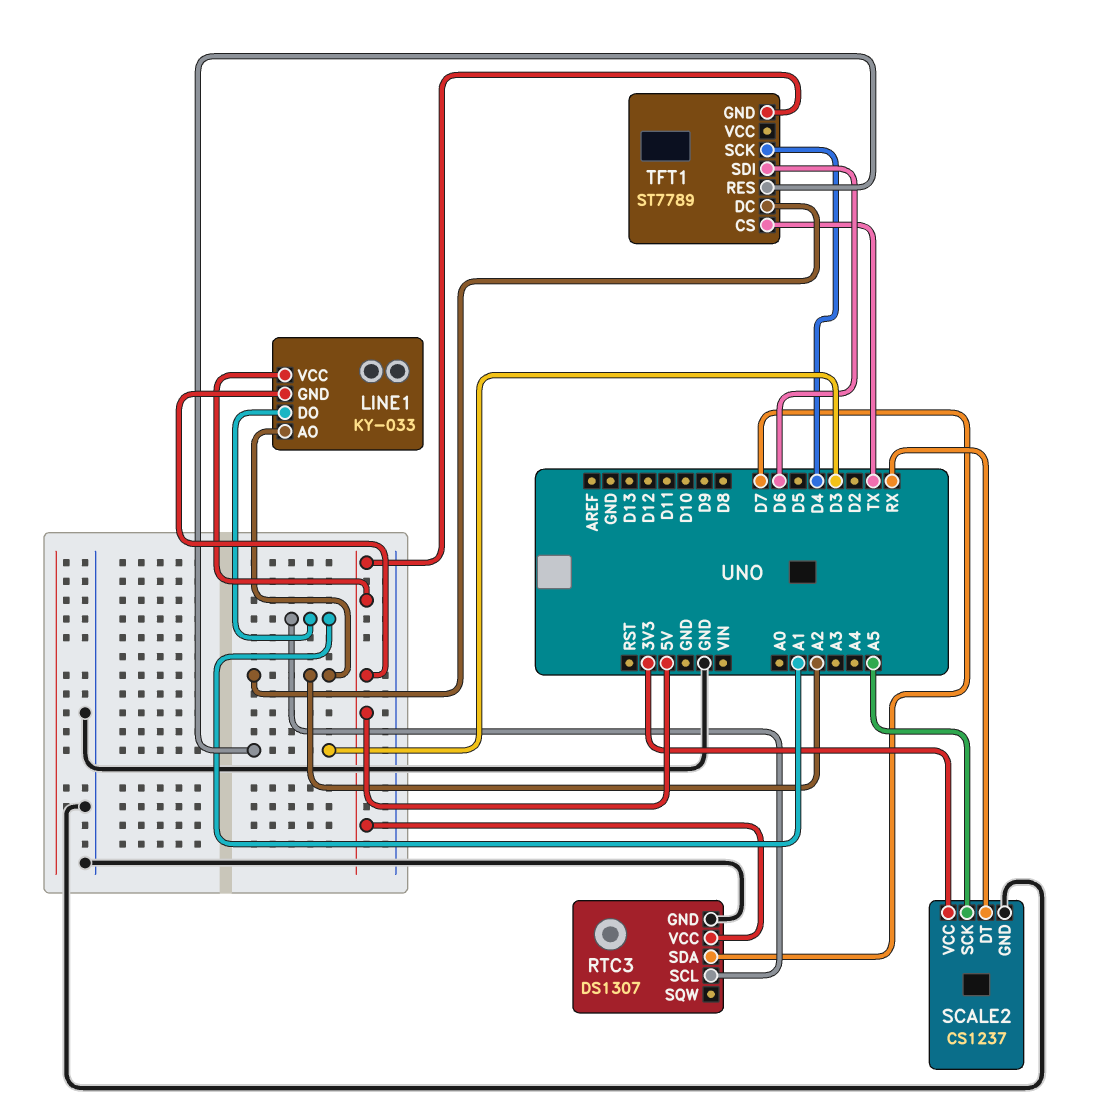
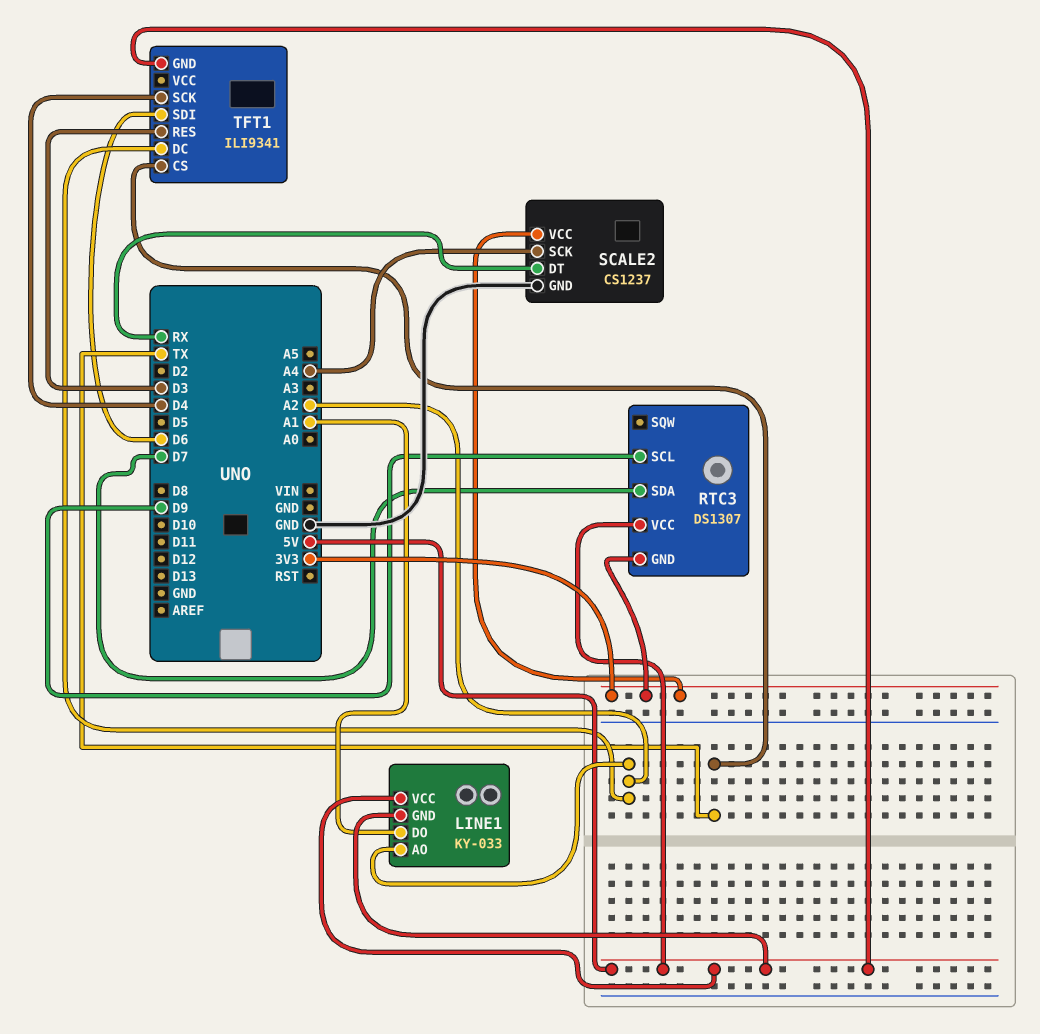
RTC3 pin GND: GND -> 3V3
RTC3 pin SCL: A1 -> D9
SCALE2 pin SCK: A5 -> A4
TFT1: ST7789 -> ILI9341

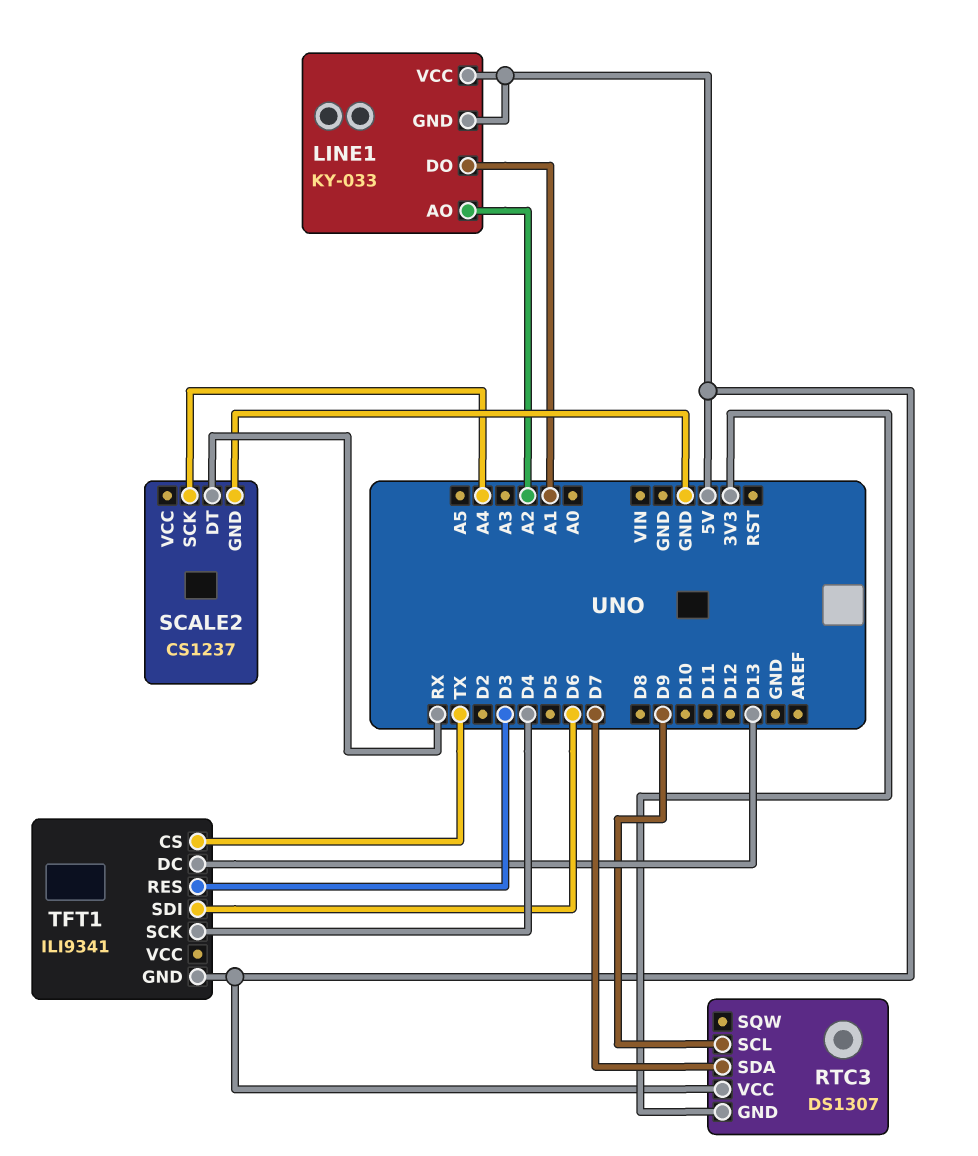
SCALE2 pin VCC: 3V3 -> none
TFT1 pin DC: A2 -> D13

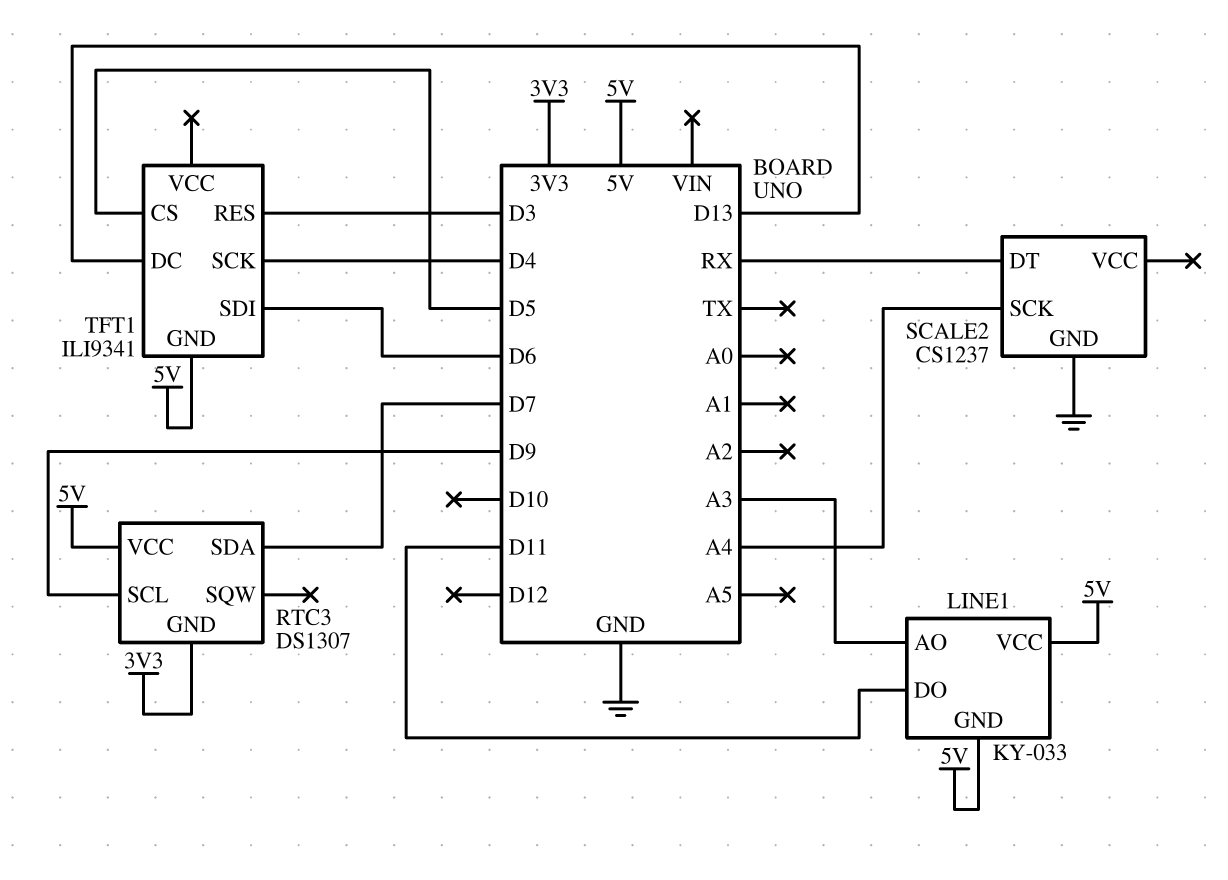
LINE1 pin AO: A2 -> A3
LINE1 pin DO: A1 -> D11
TFT1 pin CS: TX -> D5

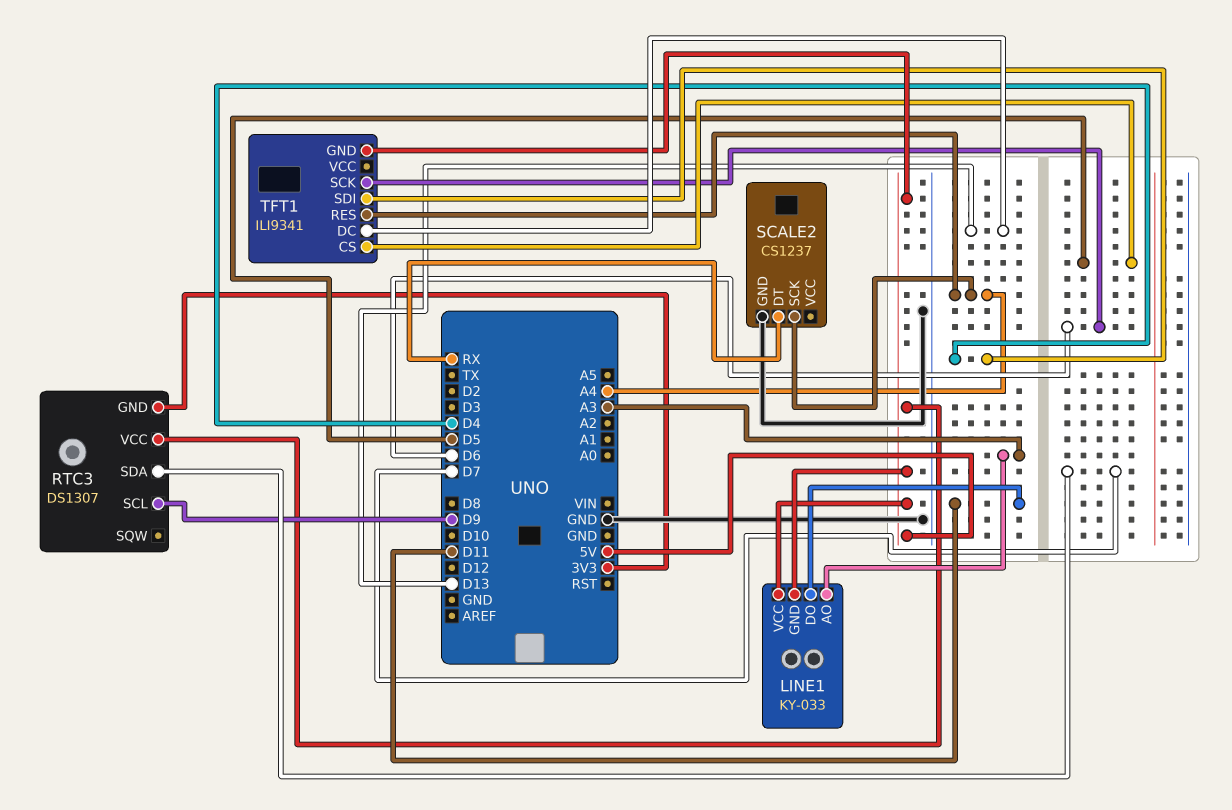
TFT1 pin RES: D3 -> A4
TFT1 pin SCK: D4 -> D6
TFT1 pin SDI: D6 -> D4

